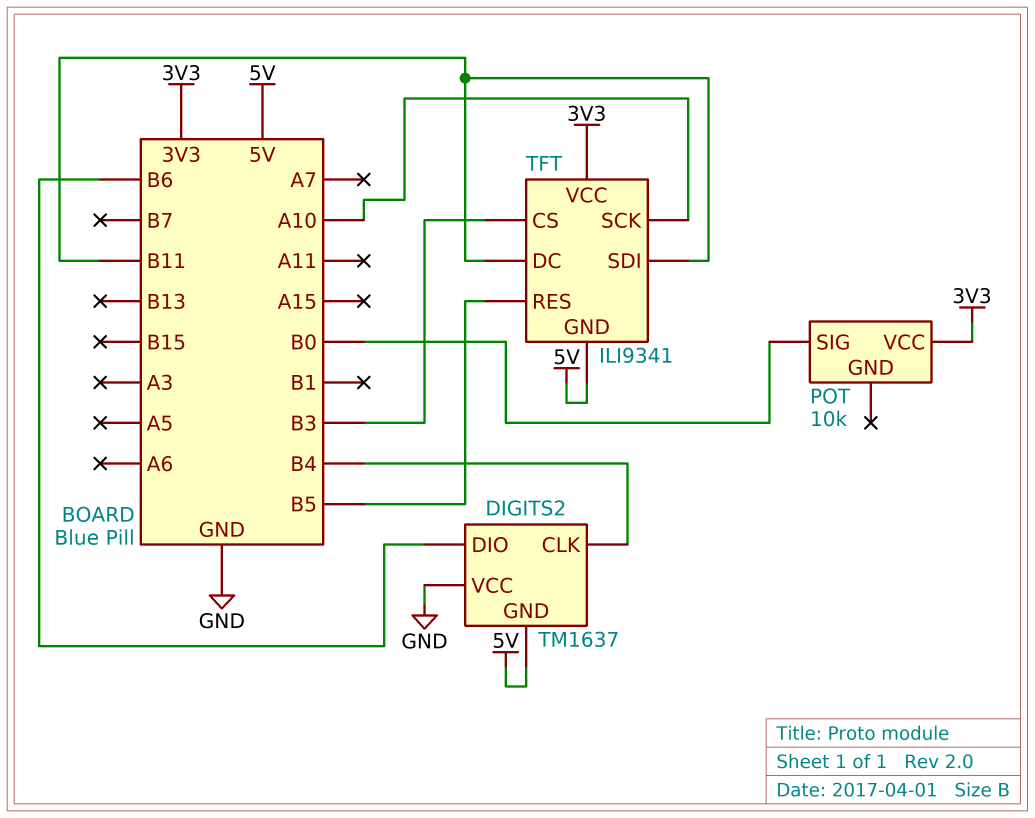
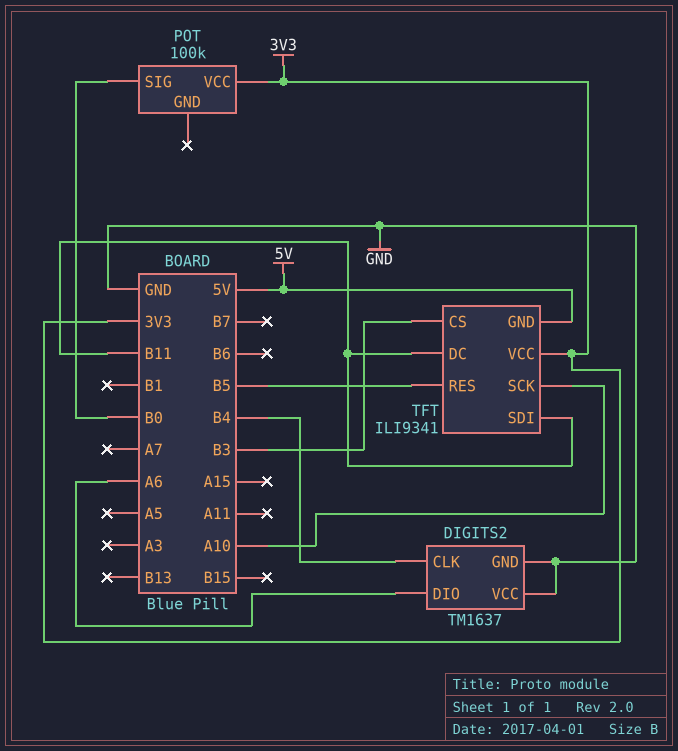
DIGITS2 pin DIO: B6 -> A6
DIGITS2 pin GND: 5V -> GND
POT: 10k -> 100k

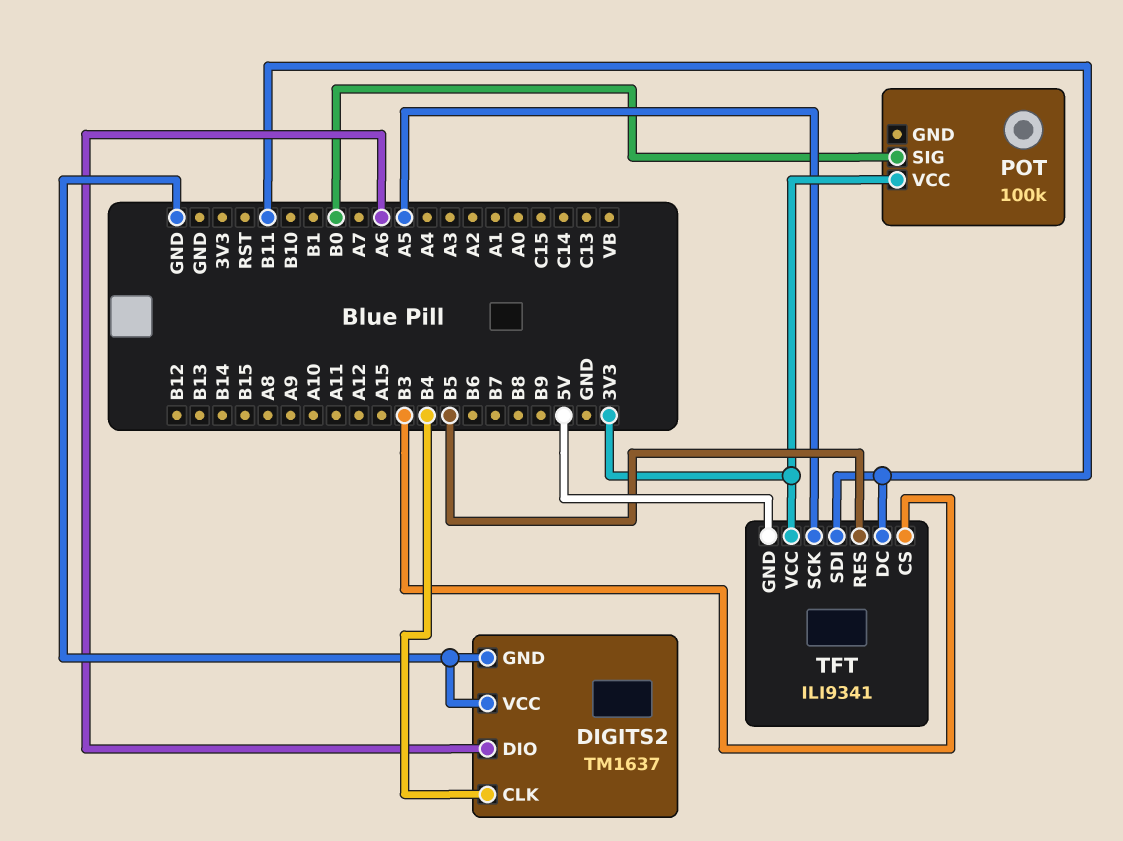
TFT pin SCK: A10 -> A5

